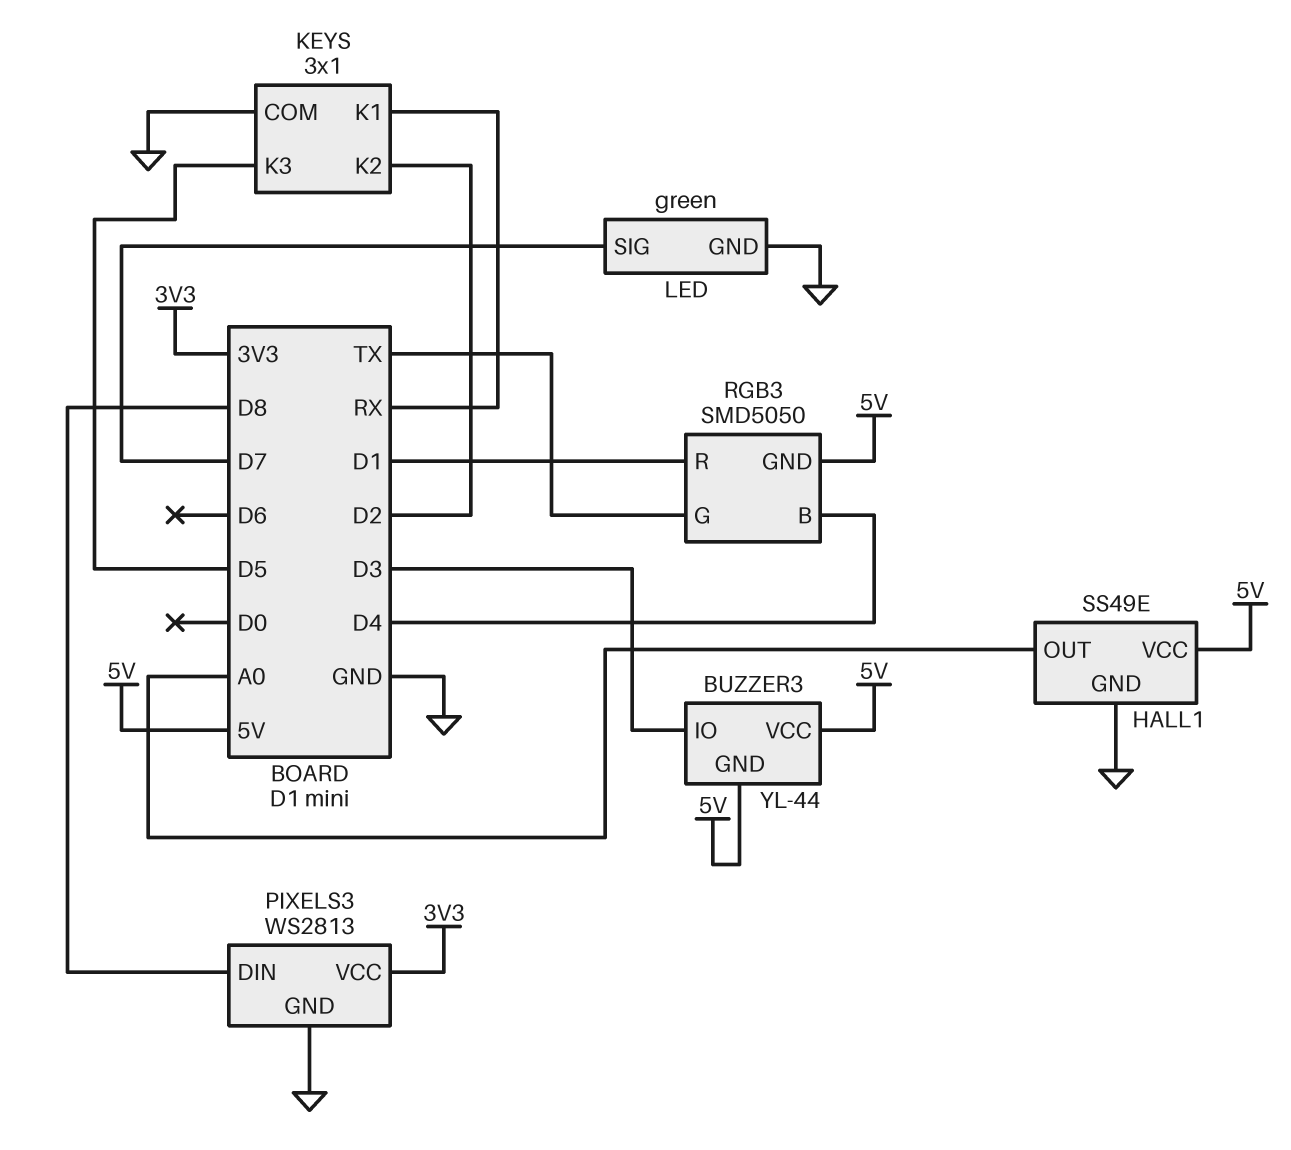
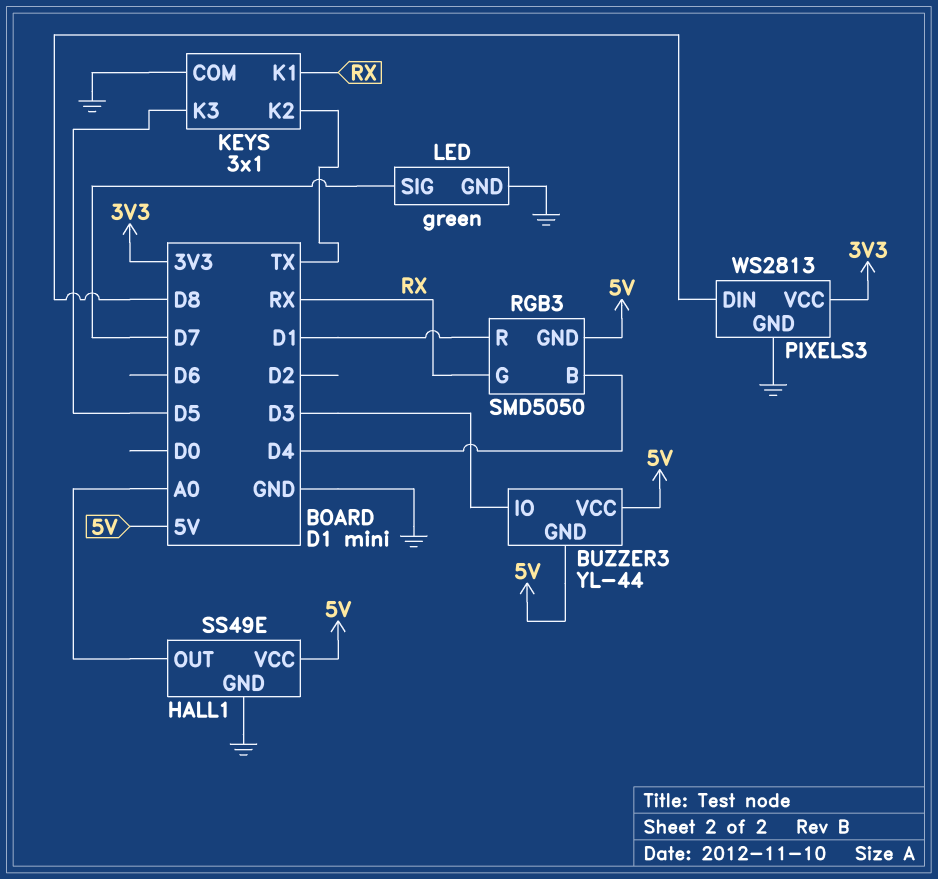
KEYS pin K2: D2 -> TX
RGB3 pin G: TX -> RX

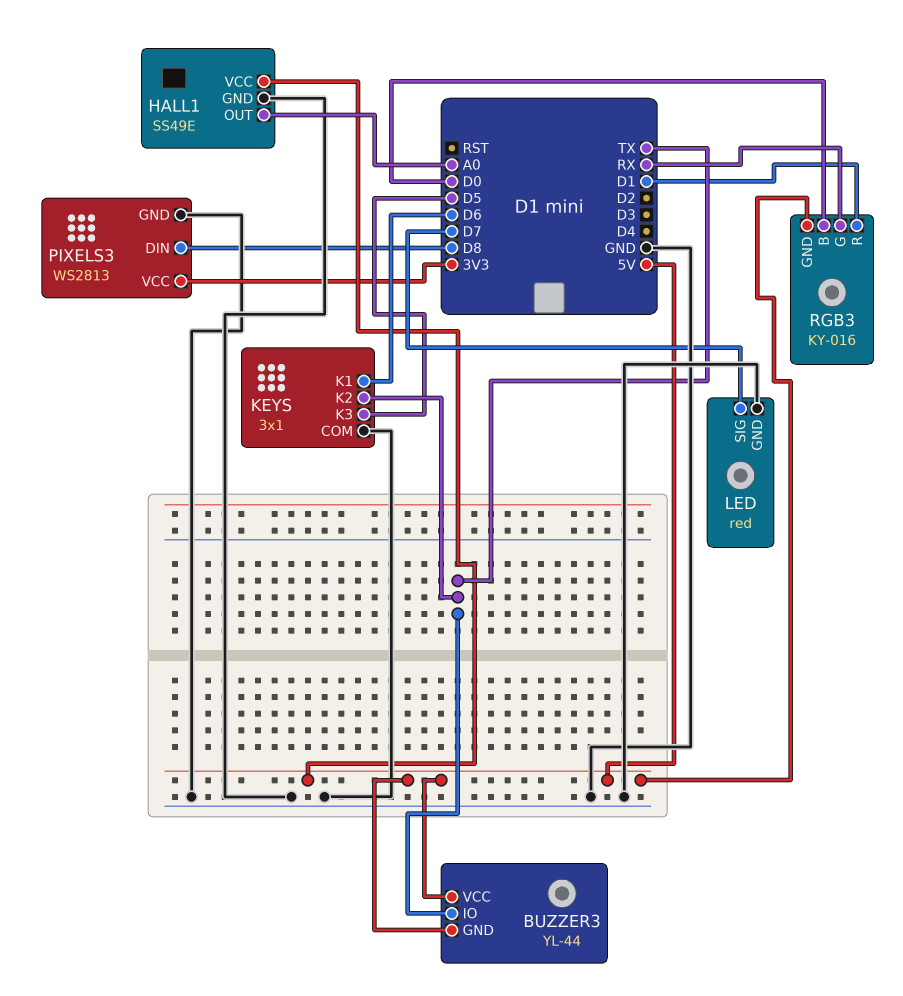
BUZZER3 pin IO: D3 -> TX
KEYS pin K1: RX -> D6
LED: green -> red
RGB3: SMD5050 -> KY-016
RGB3 pin B: D4 -> D0

